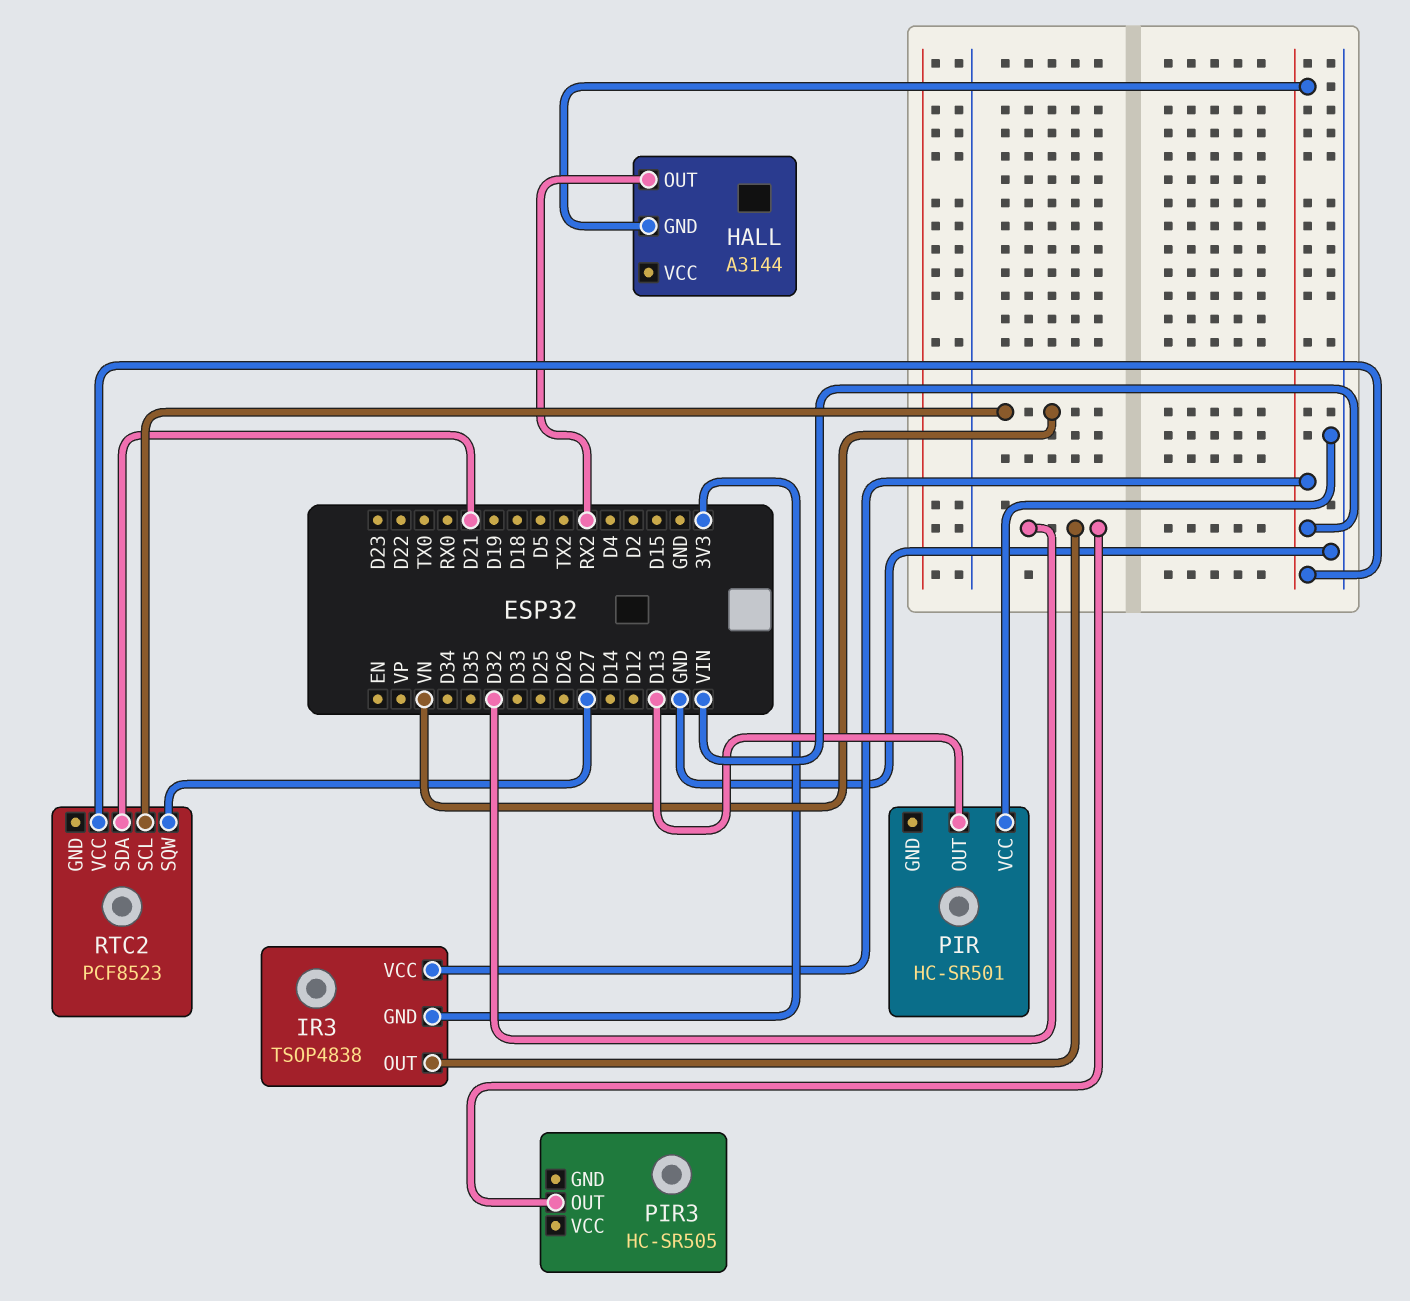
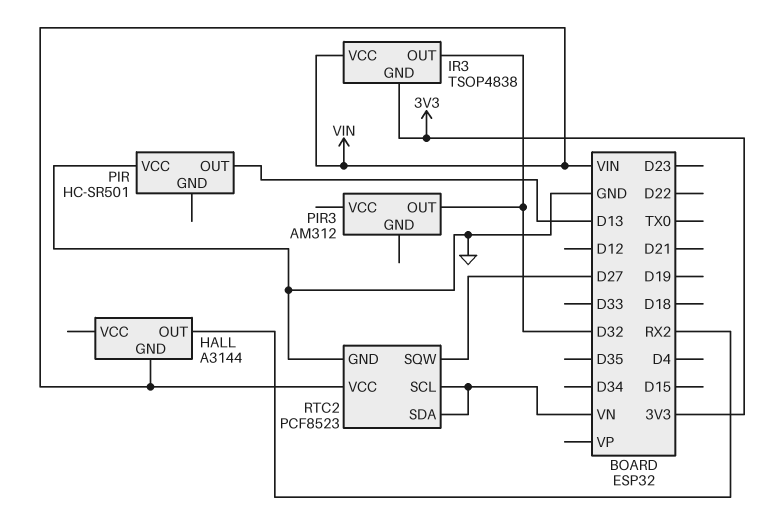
PIR3: HC-SR505 -> AM312
RTC2 pin GND: none -> GND
RTC2 pin SDA: D21 -> VN

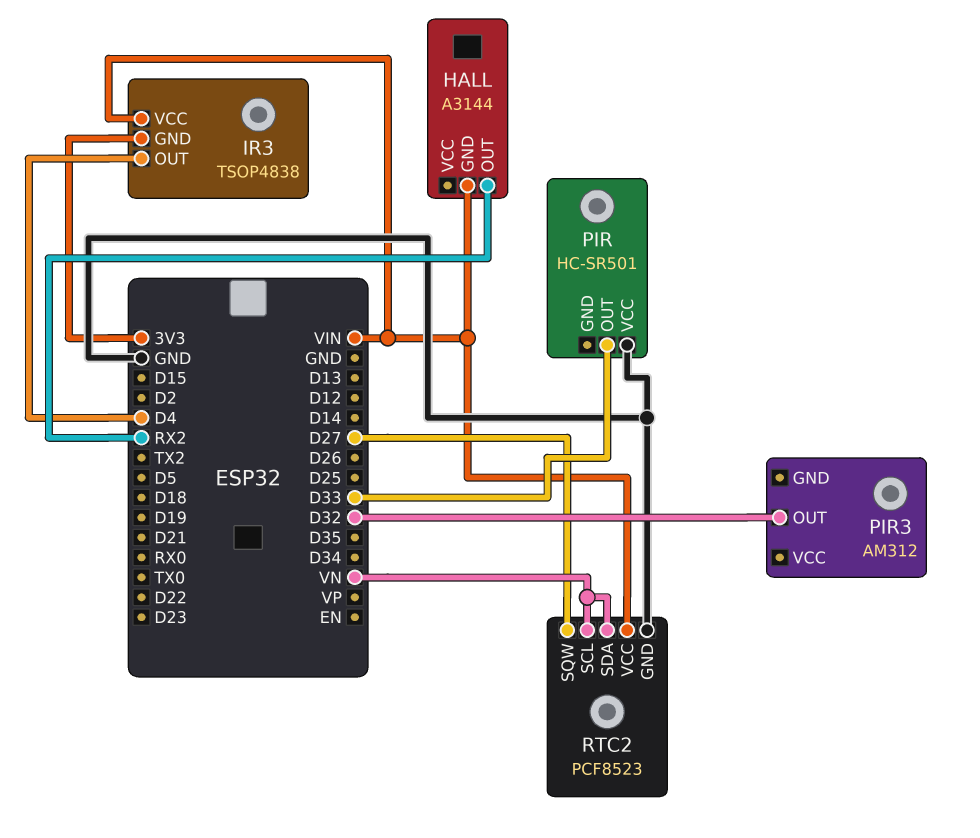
IR3 pin OUT: D32 -> D4
PIR pin OUT: D13 -> D33

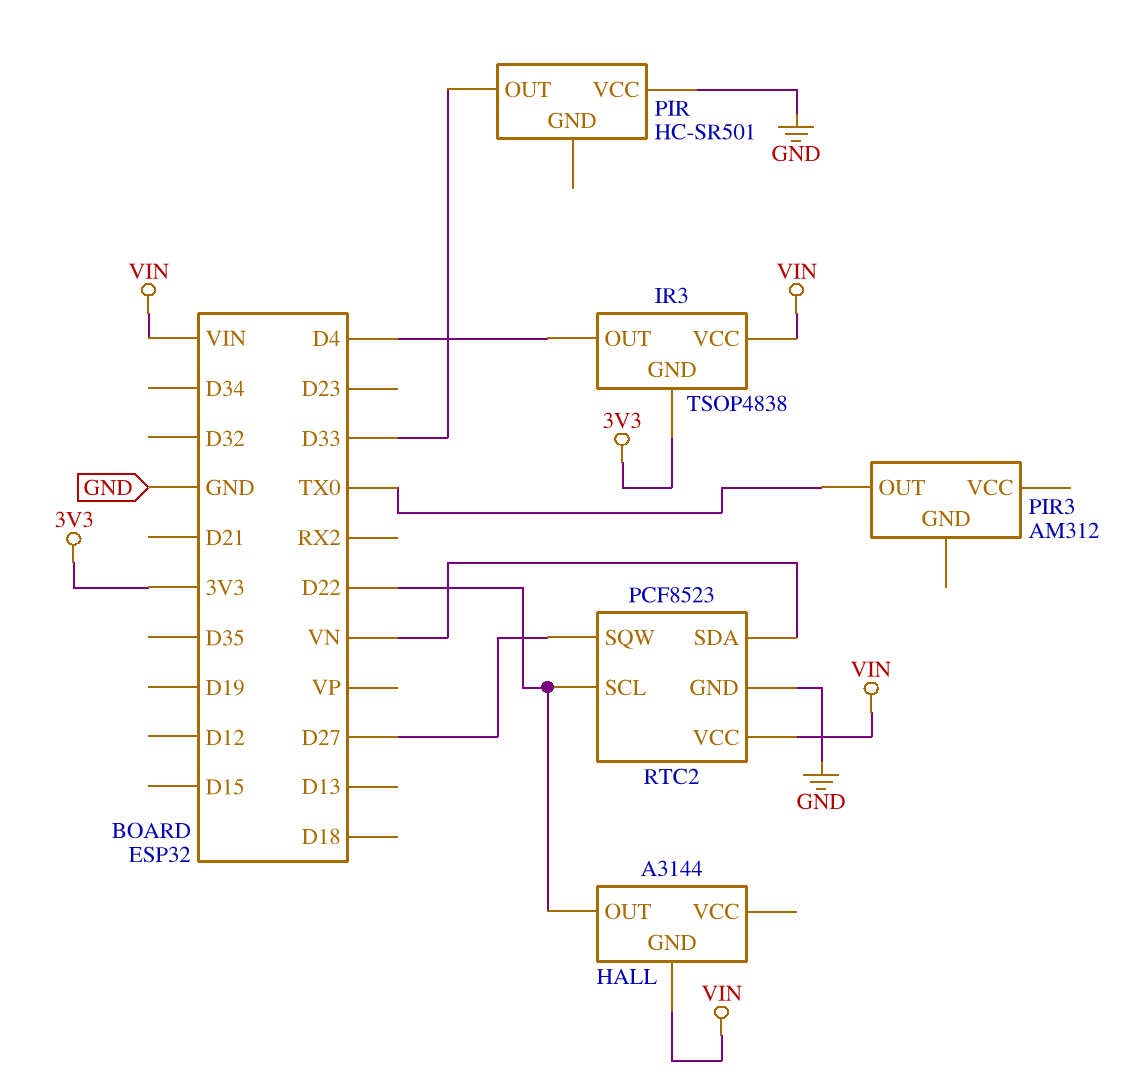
HALL pin OUT: RX2 -> D22
PIR3 pin OUT: D32 -> TX0
RTC2 pin SCL: VN -> D22

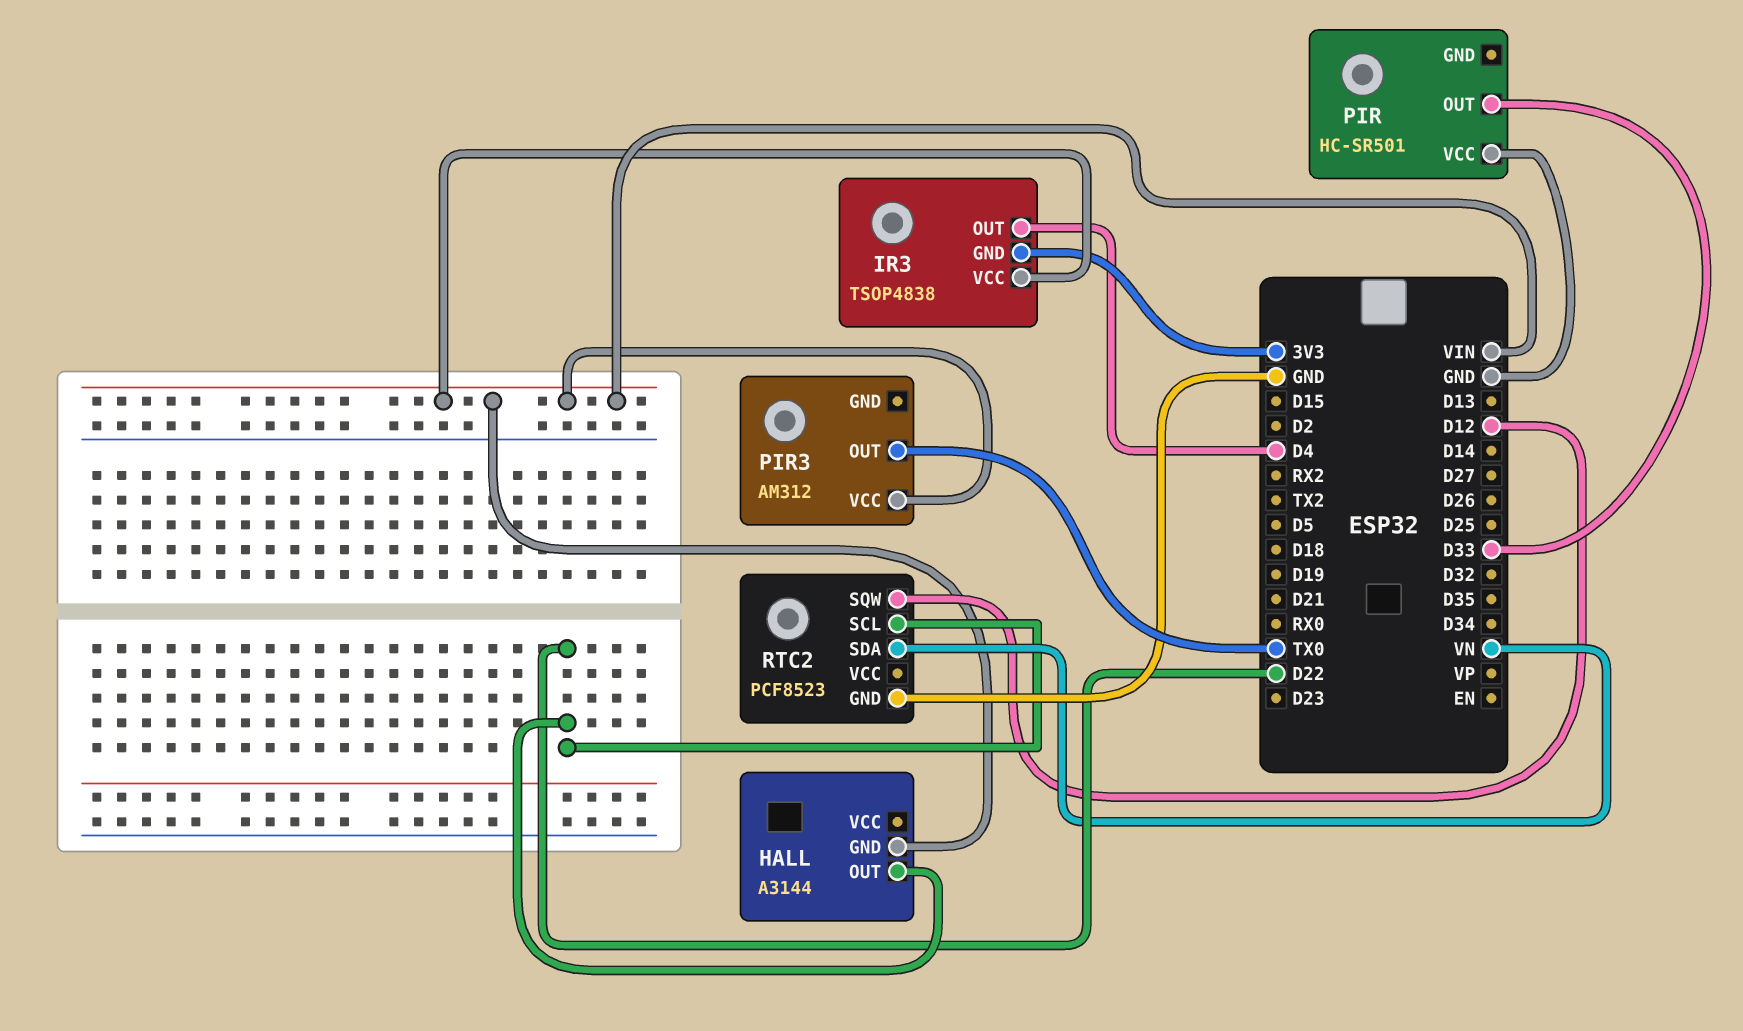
PIR3 pin VCC: none -> VIN
RTC2 pin SQW: D27 -> D12
RTC2 pin VCC: VIN -> none

